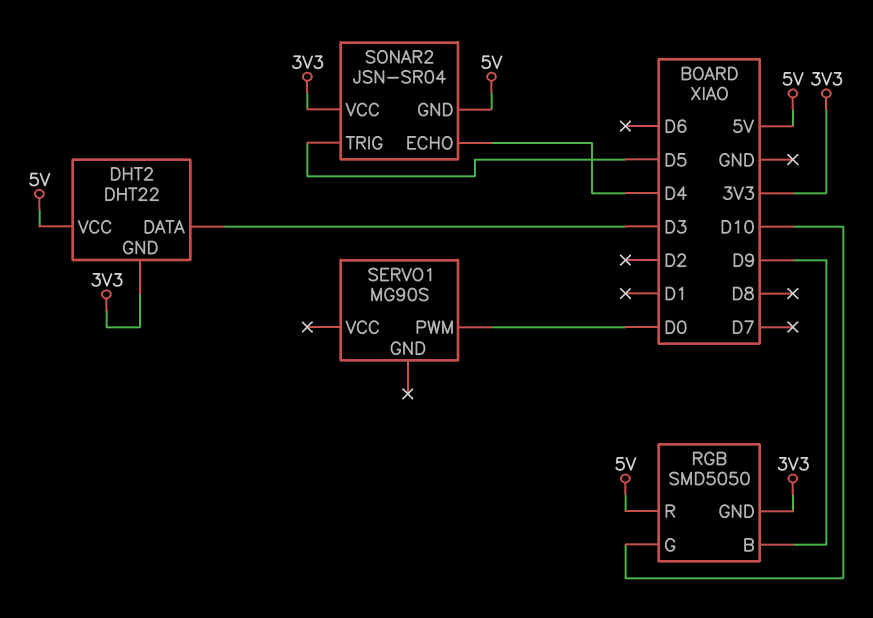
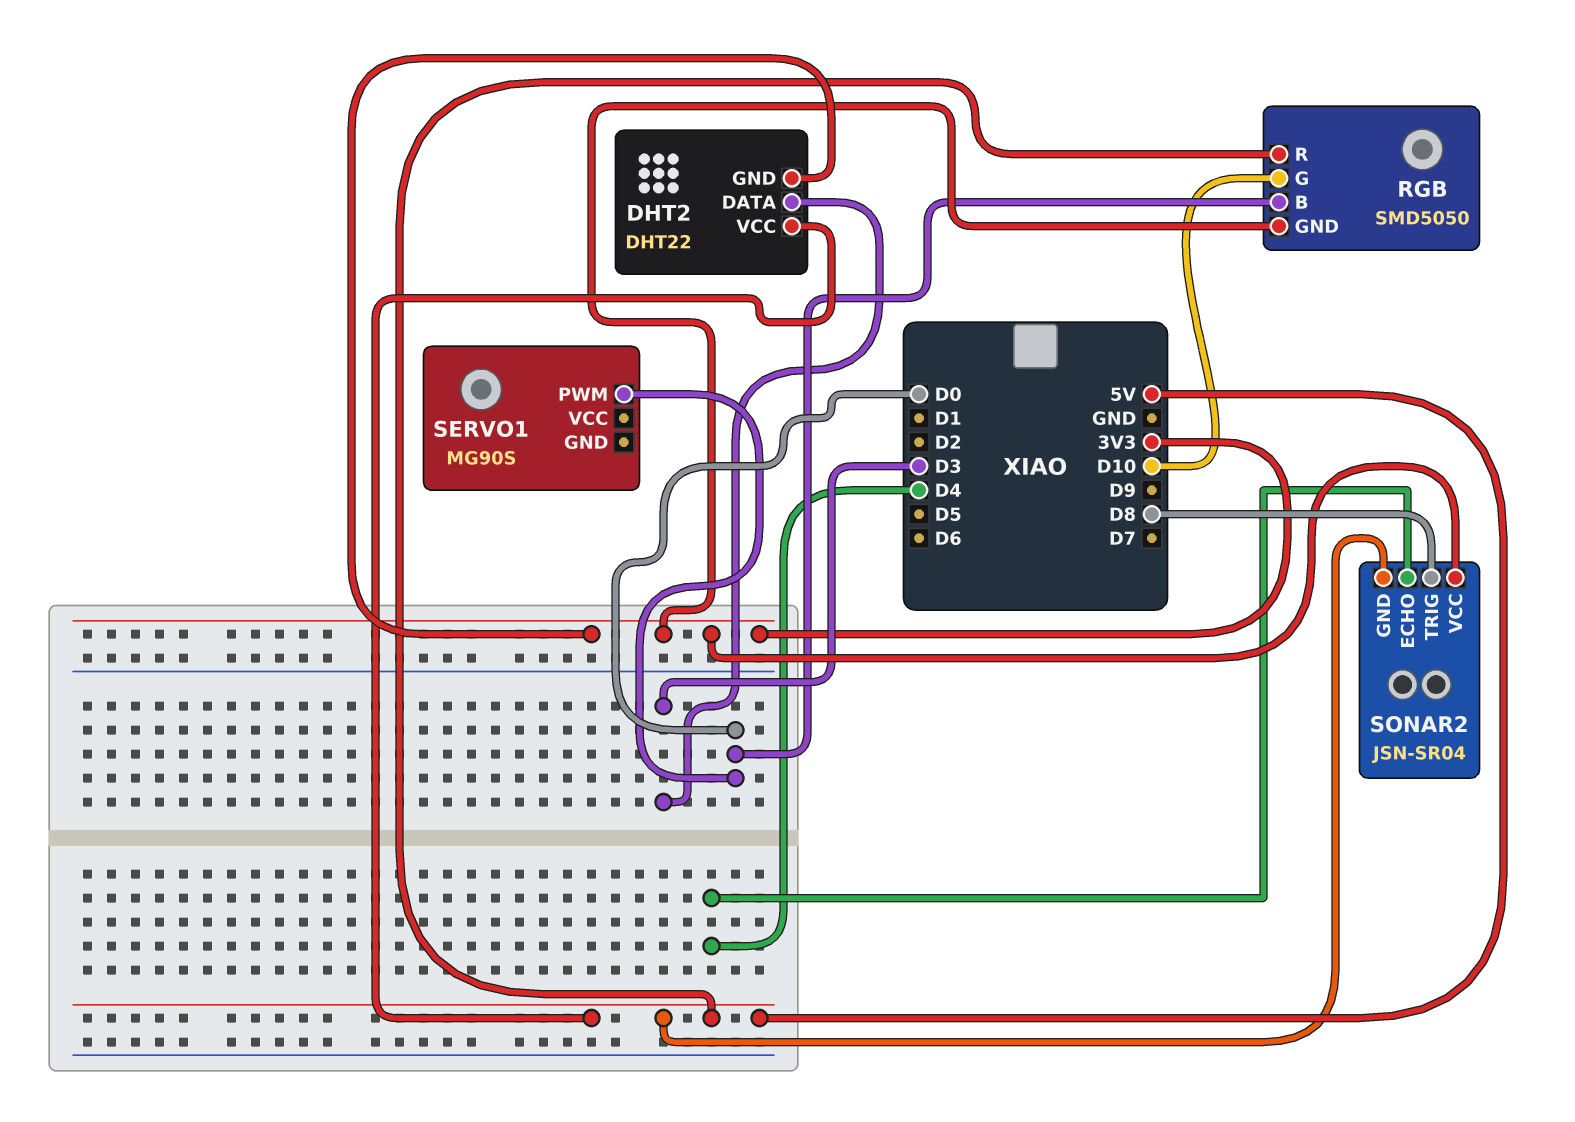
RGB pin B: D9 -> D0
SONAR2 pin TRIG: D5 -> D8

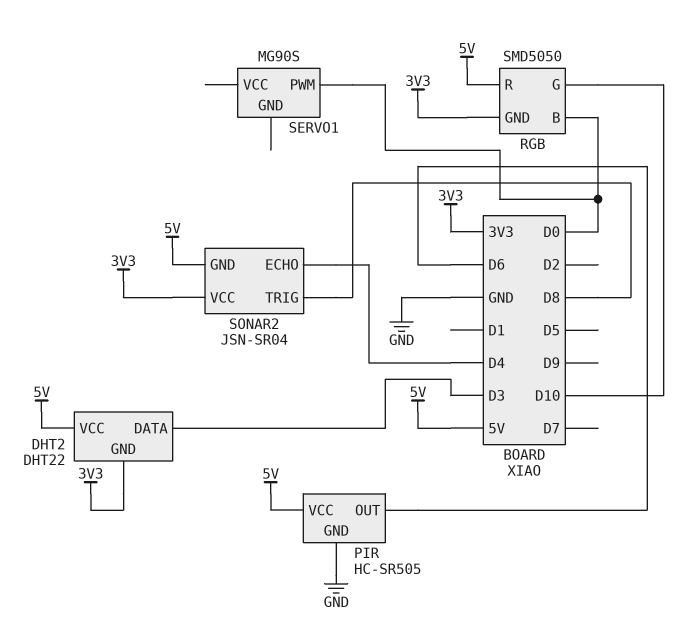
PIR: none -> HC-SR505
PIR pin GND: none -> GND
PIR pin OUT: none -> D6
PIR pin VCC: none -> 5V

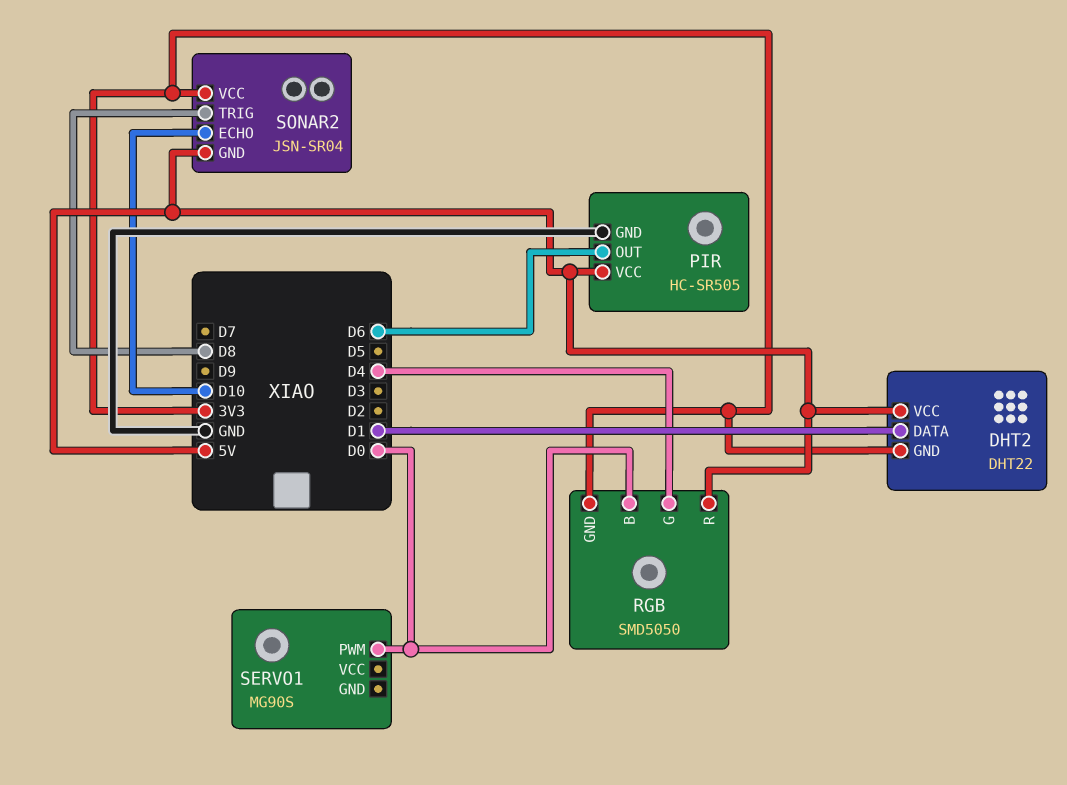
DHT2 pin DATA: D3 -> D1
RGB pin G: D10 -> D4
SONAR2 pin ECHO: D4 -> D10

